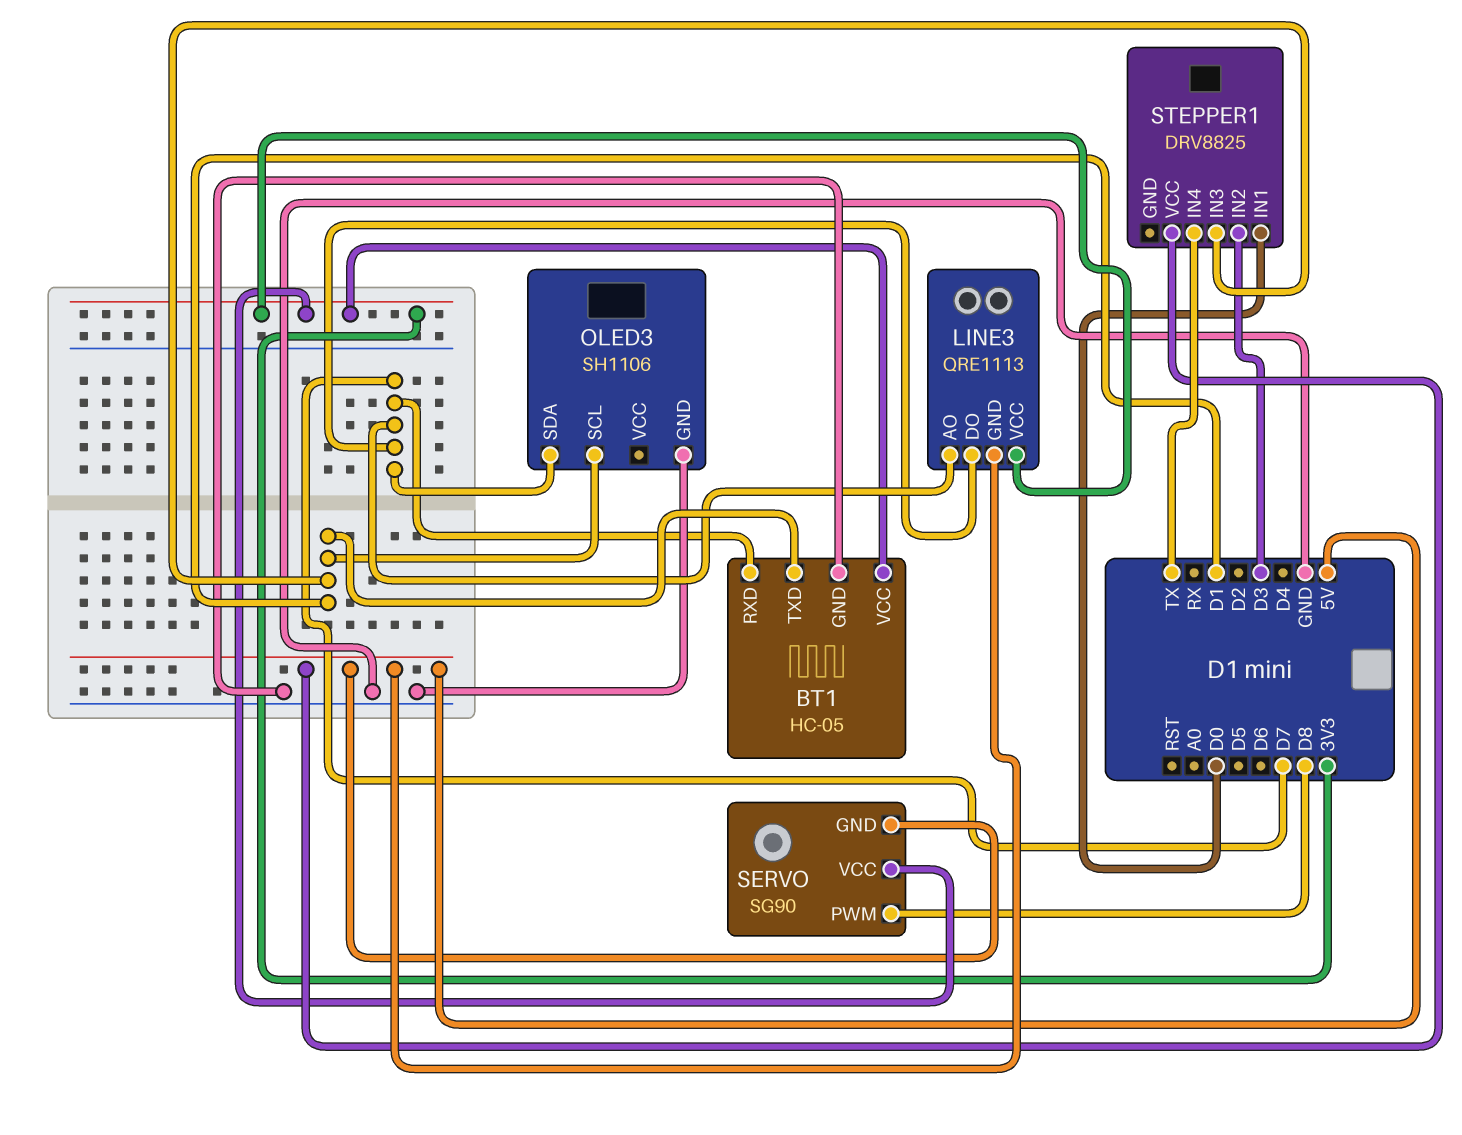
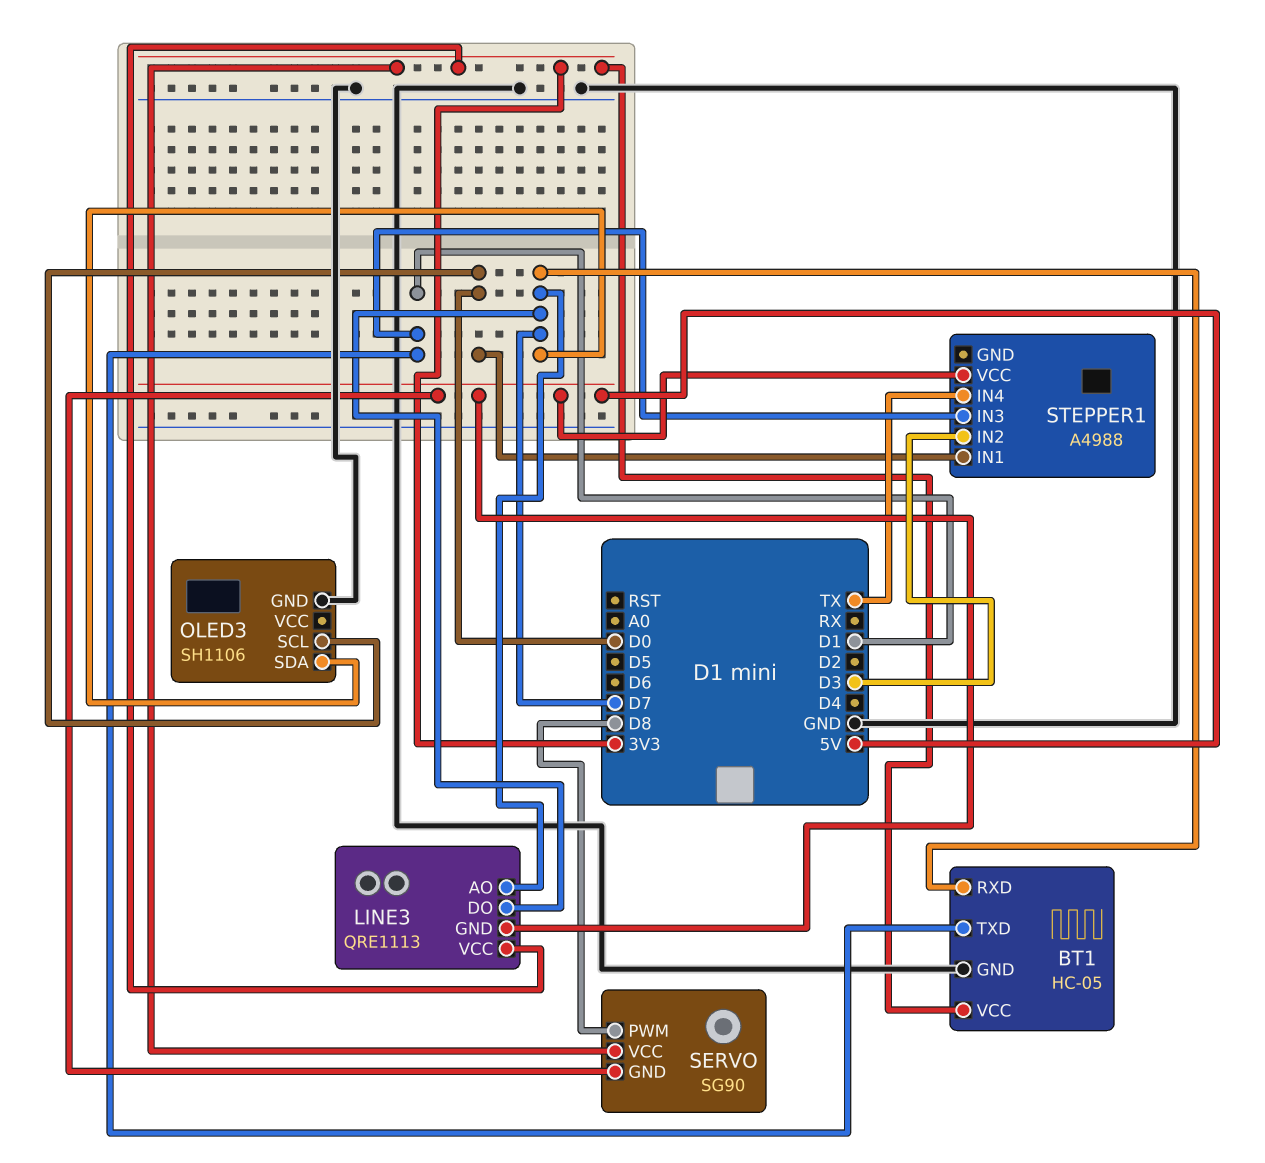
OLED3 pin SCL: D1 -> D0
STEPPER1: DRV8825 -> A4988

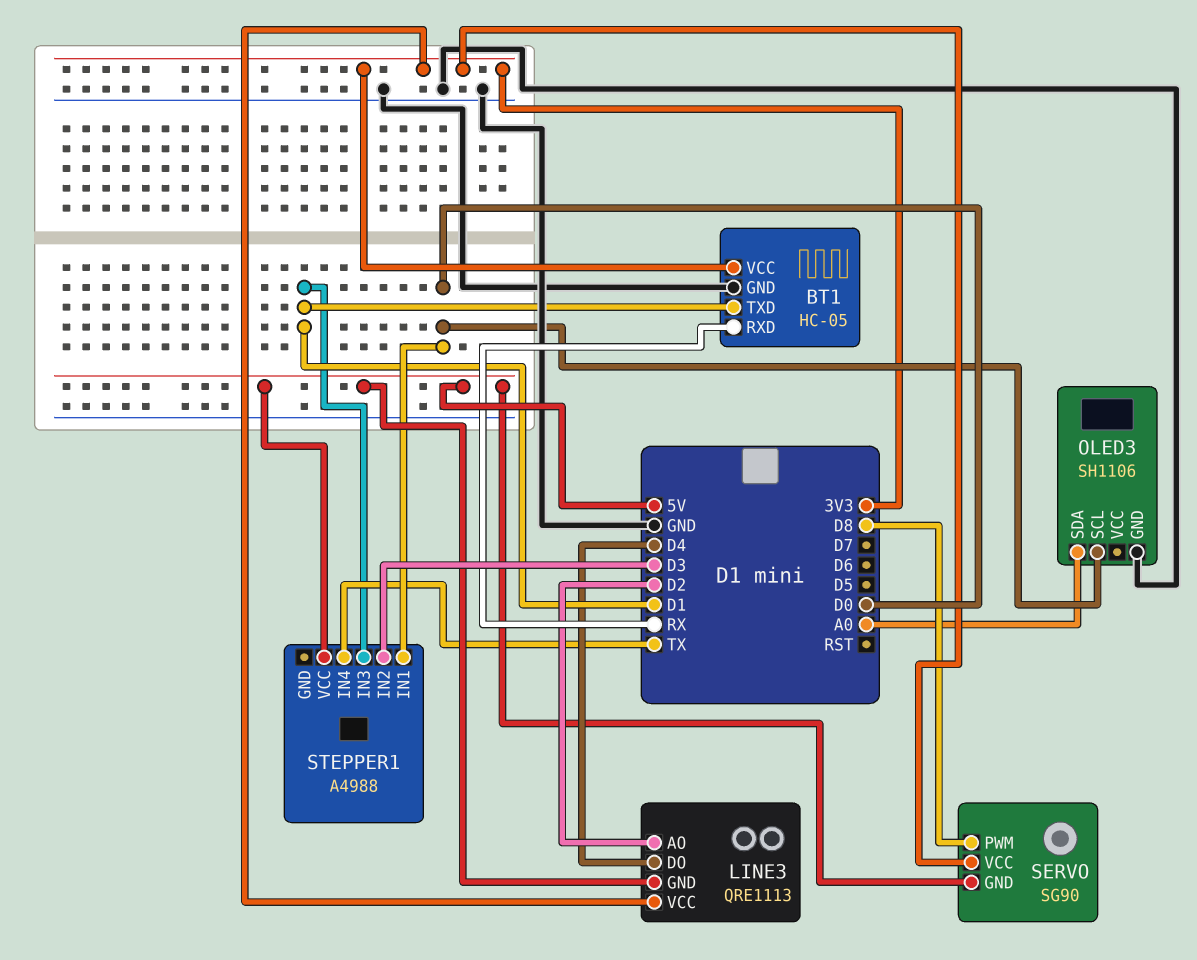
BT1 pin RXD: D7 -> RX
LINE3 pin AO: D7 -> D2
LINE3 pin DO: D7 -> D4
OLED3 pin SDA: D7 -> A0

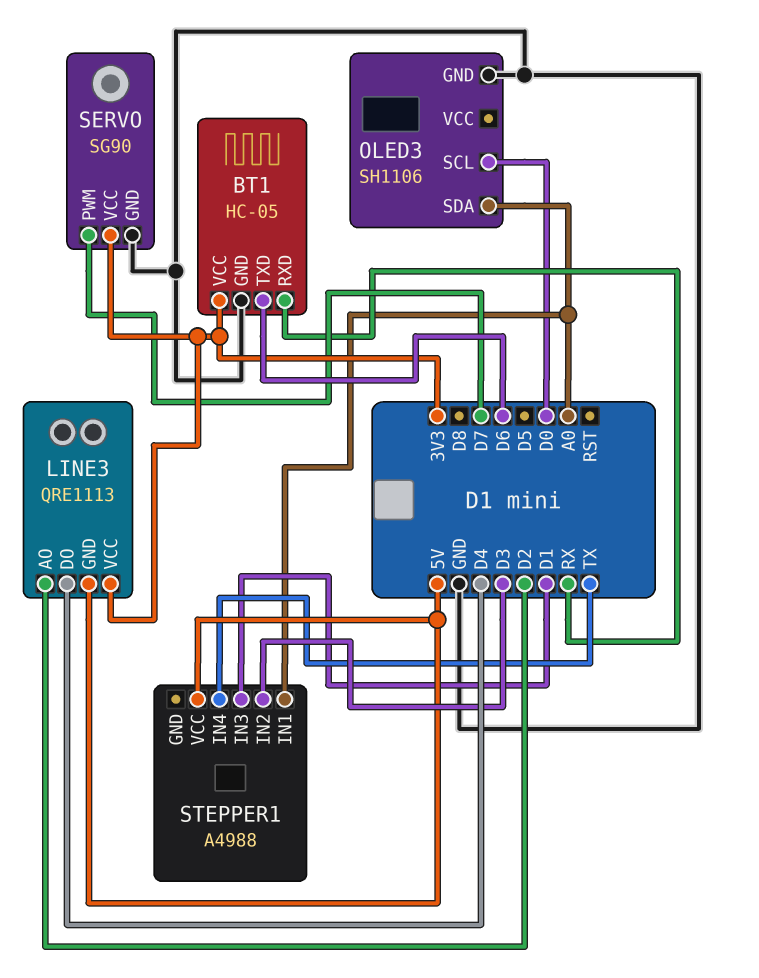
BT1 pin TXD: D1 -> D6
SERVO pin GND: 5V -> GND
SERVO pin PWM: D8 -> D7
STEPPER1 pin IN1: D0 -> A0

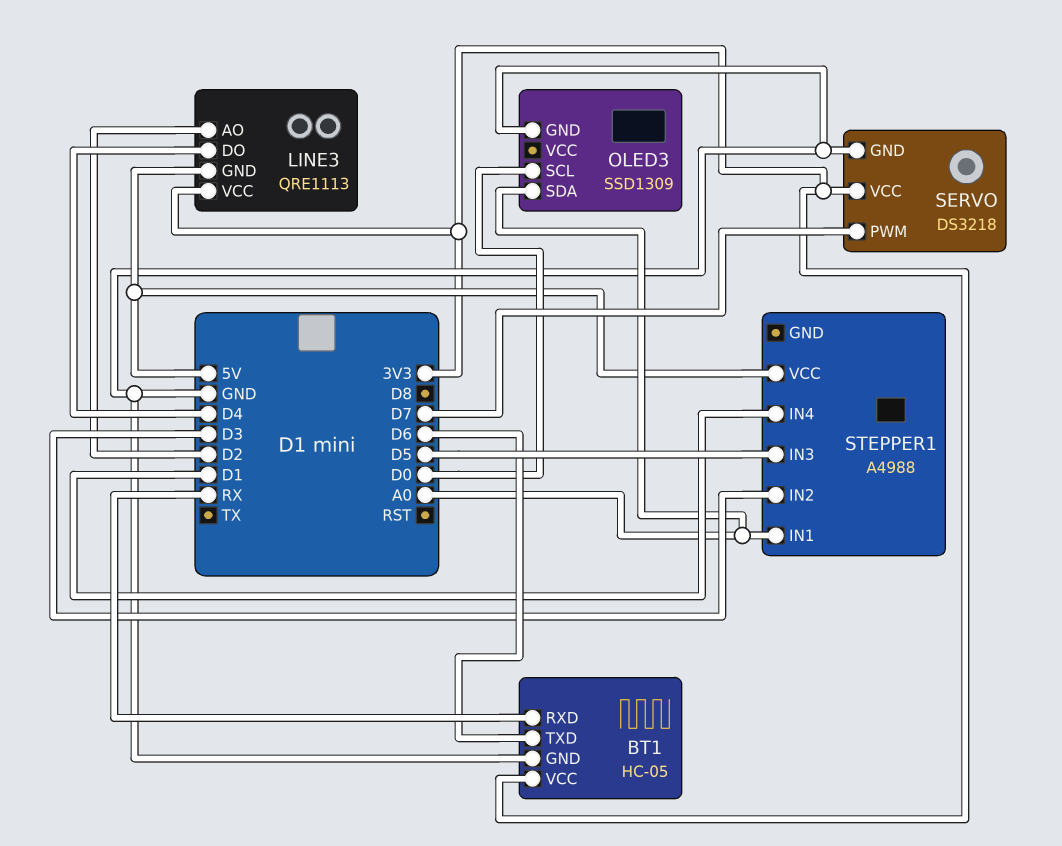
OLED3: SH1106 -> SSD1309
SERVO: SG90 -> DS3218
STEPPER1 pin IN3: D1 -> D5
STEPPER1 pin IN4: TX -> D1

